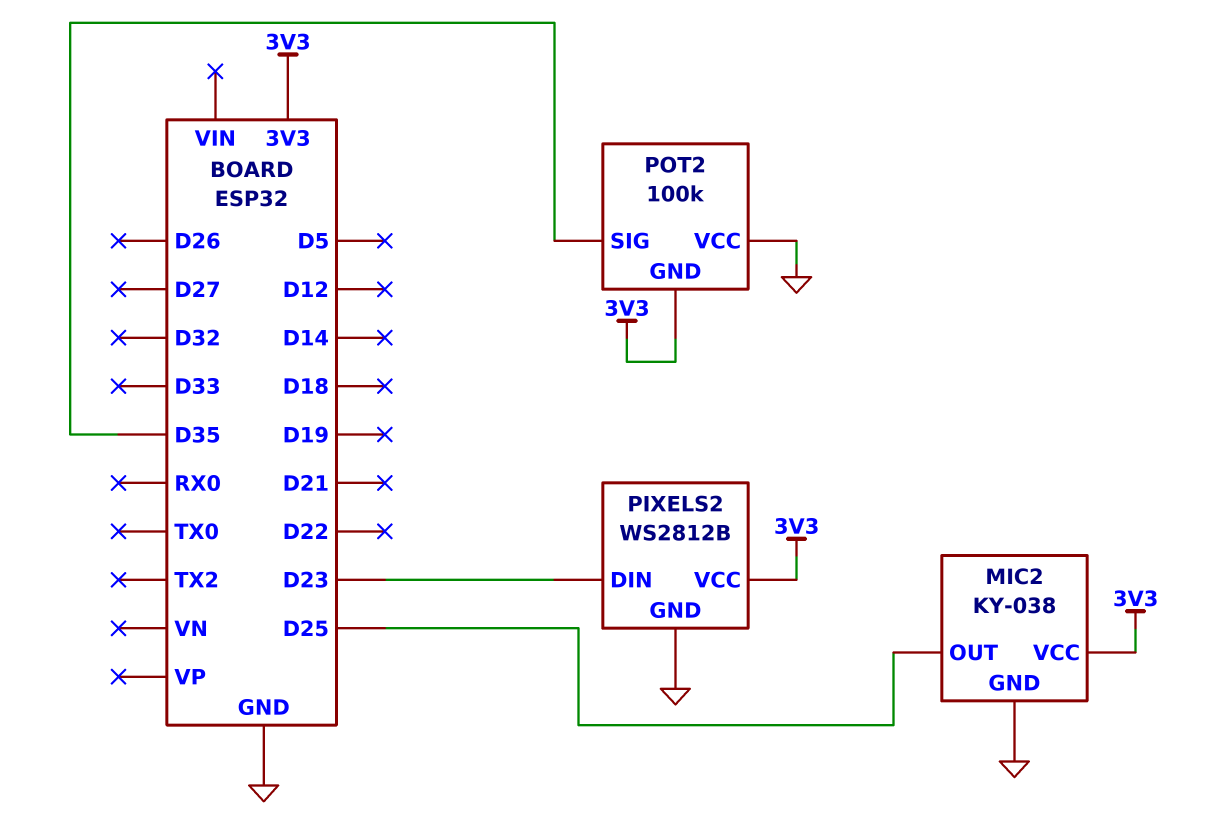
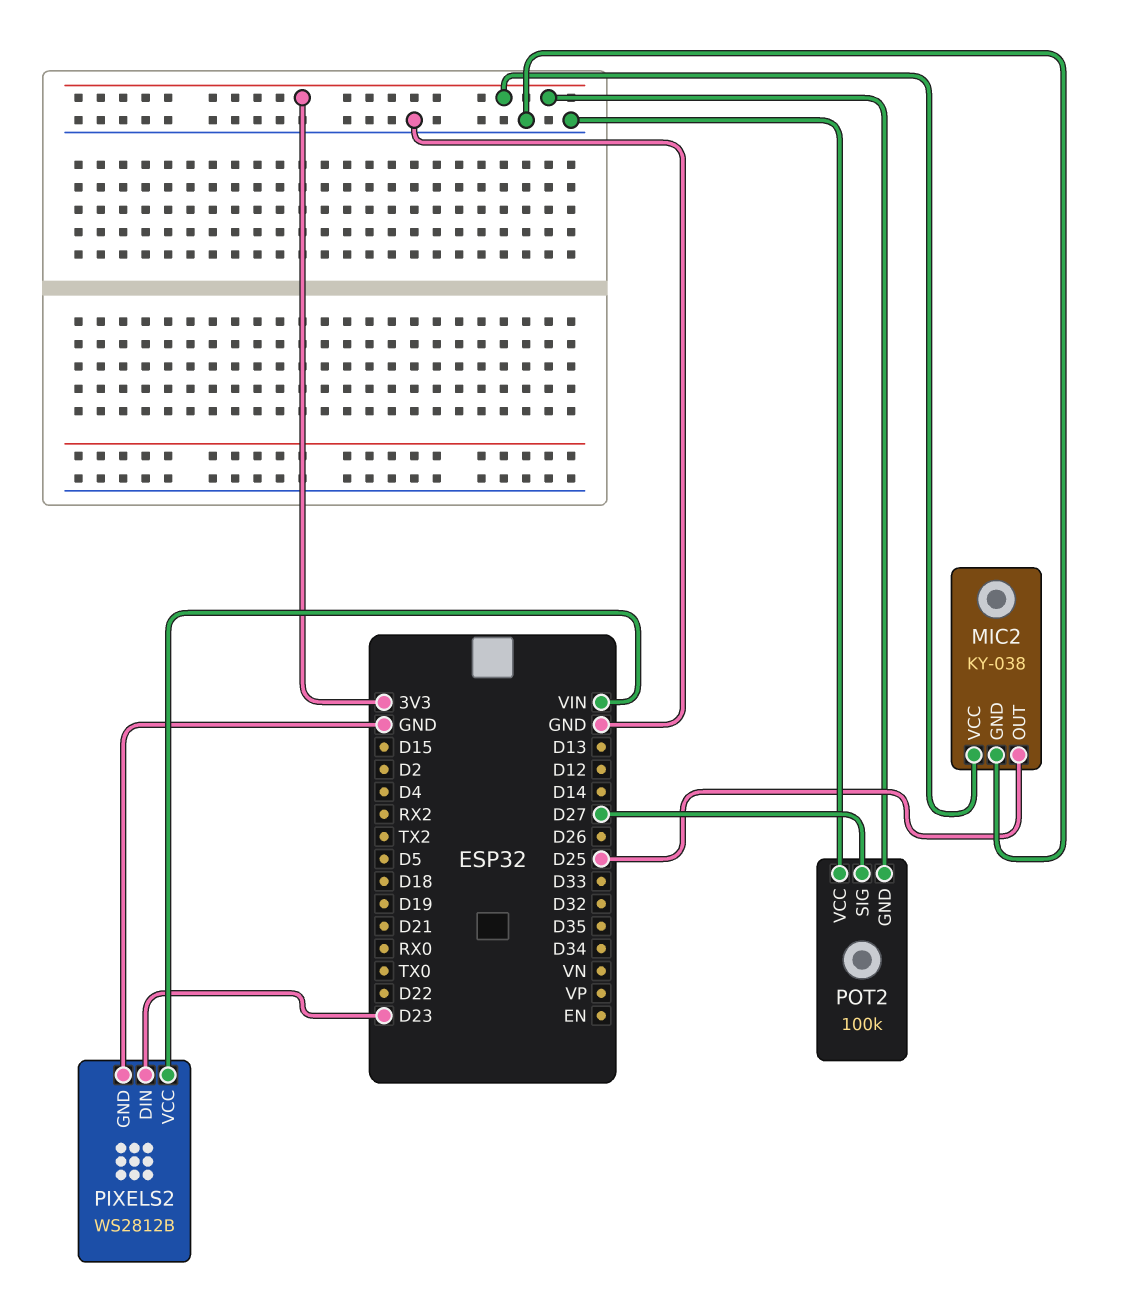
PIXELS2 pin VCC: 3V3 -> VIN
POT2 pin SIG: D35 -> D27

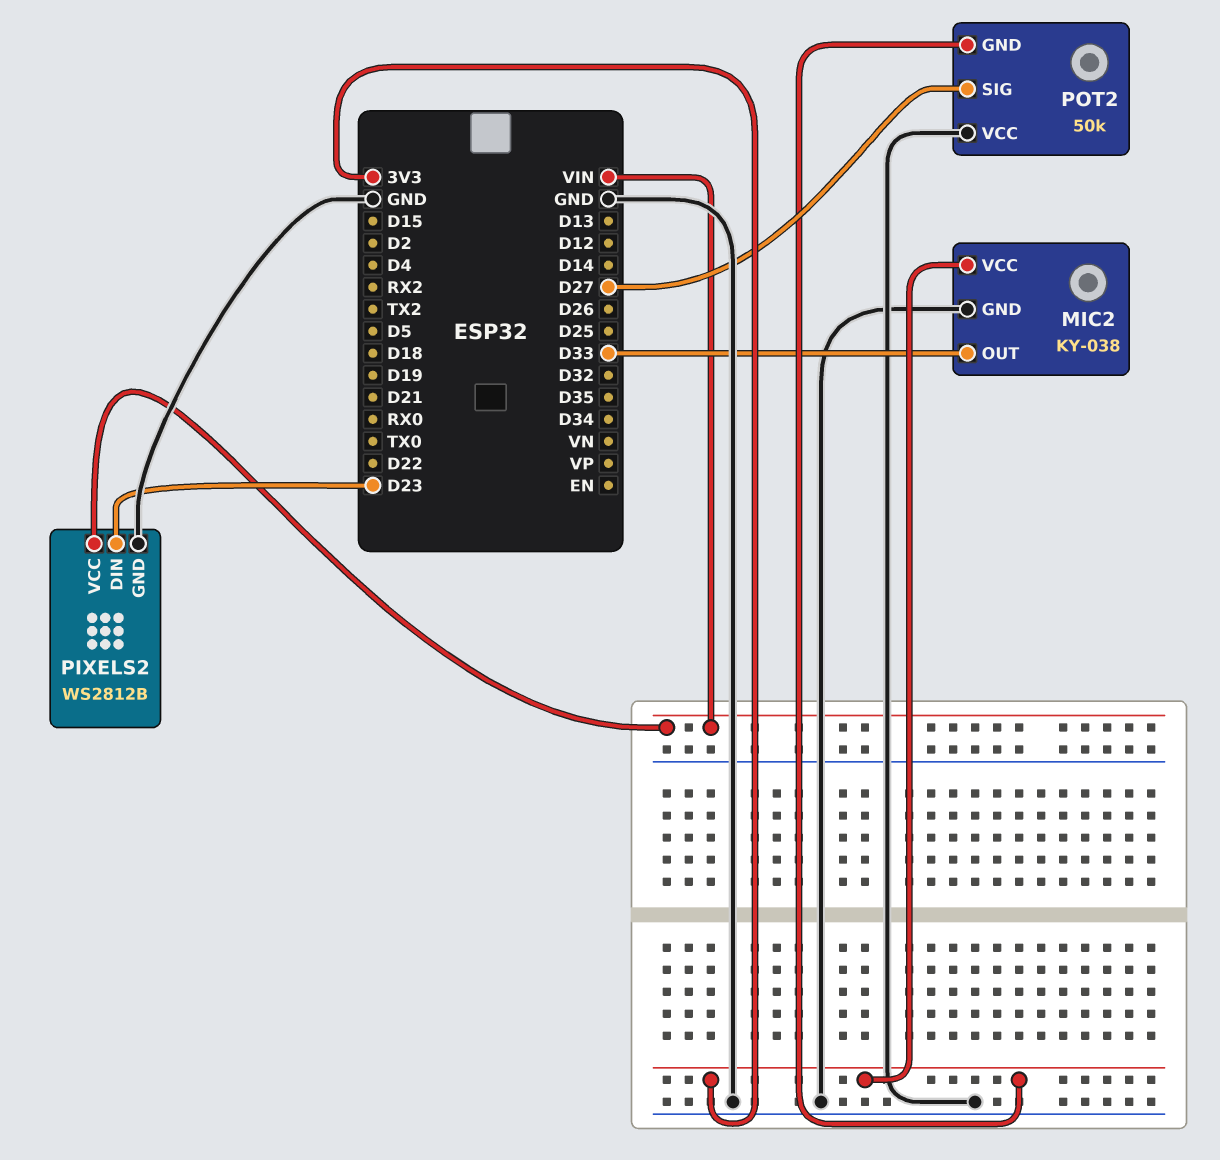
MIC2 pin OUT: D25 -> D33
POT2: 100k -> 50k

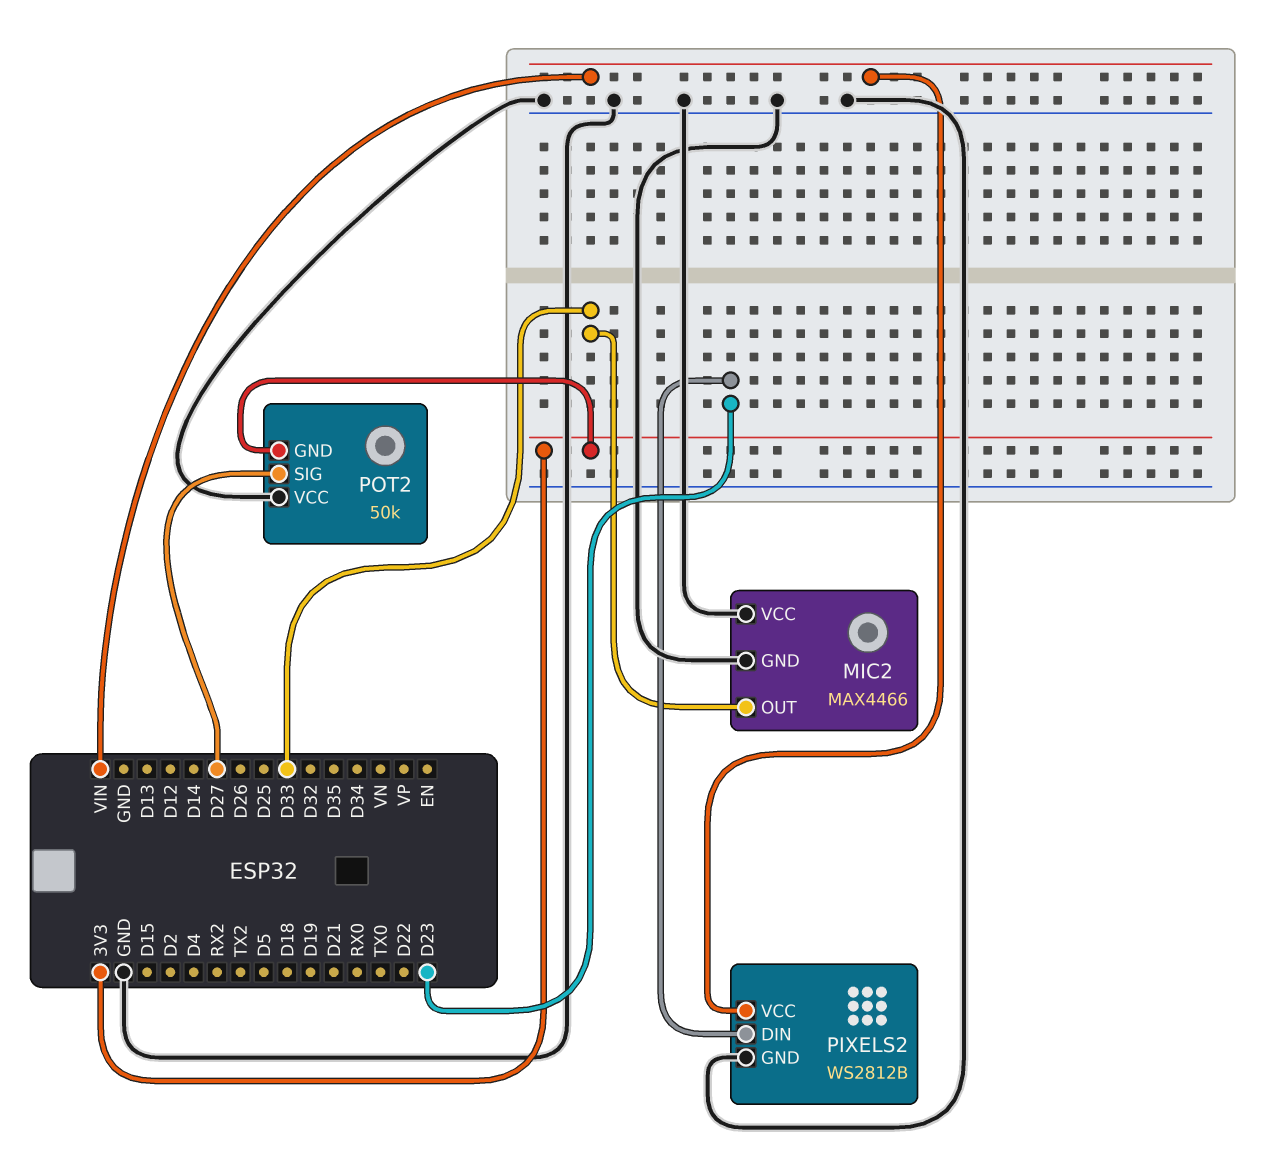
MIC2: KY-038 -> MAX4466
MIC2 pin VCC: 3V3 -> GND

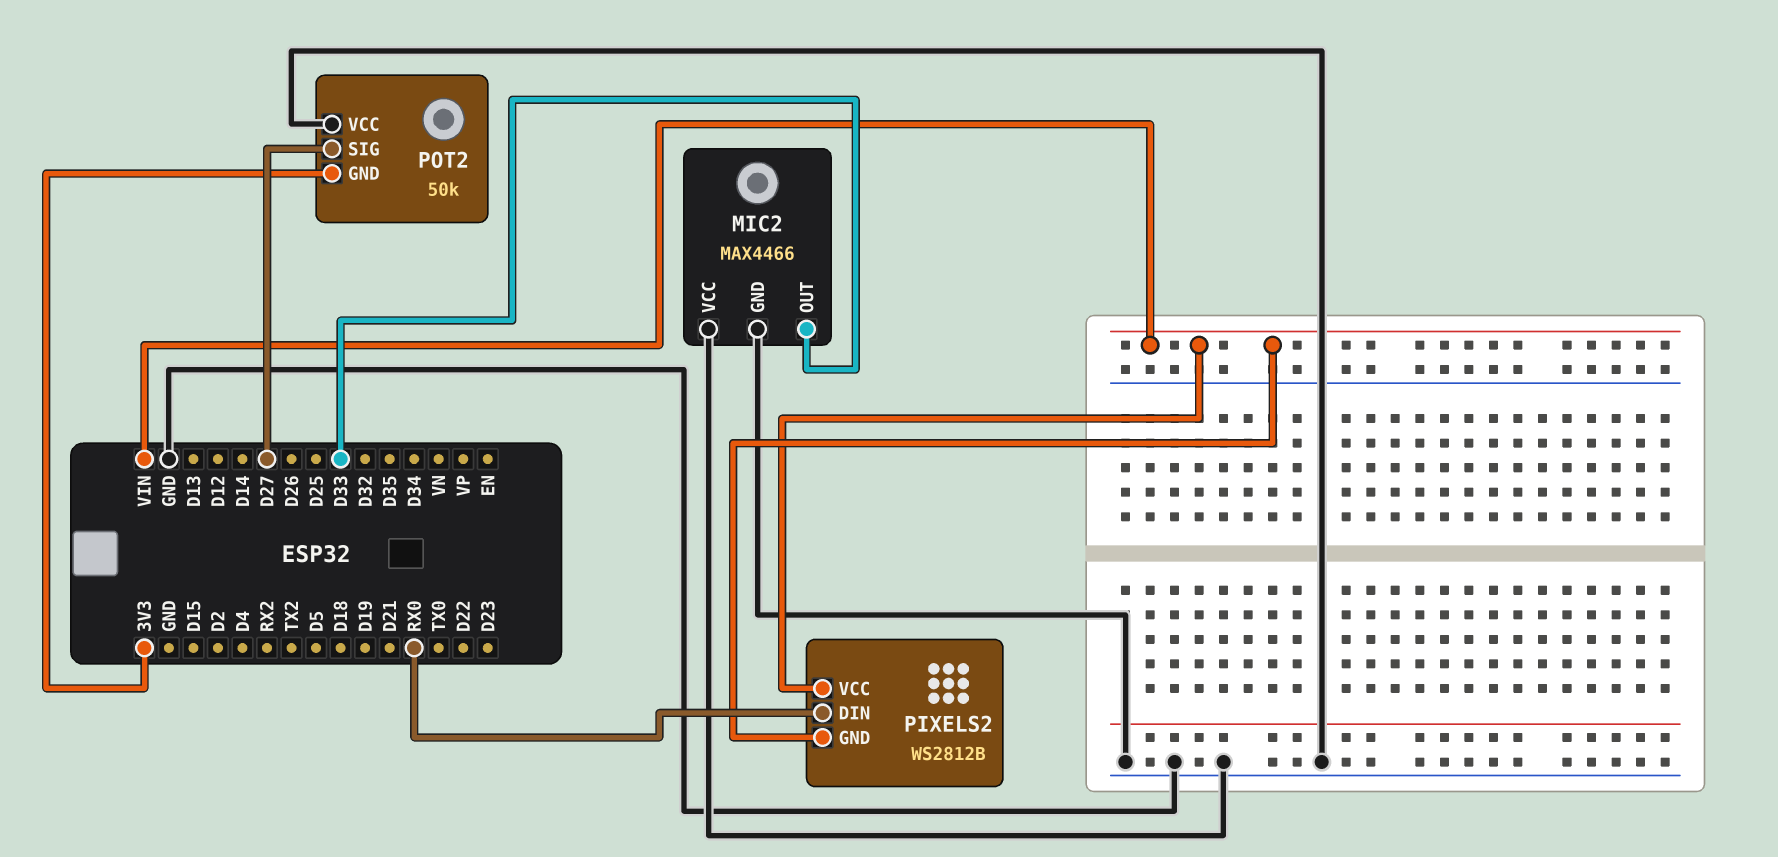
PIXELS2 pin DIN: D23 -> RX0
PIXELS2 pin GND: GND -> VIN

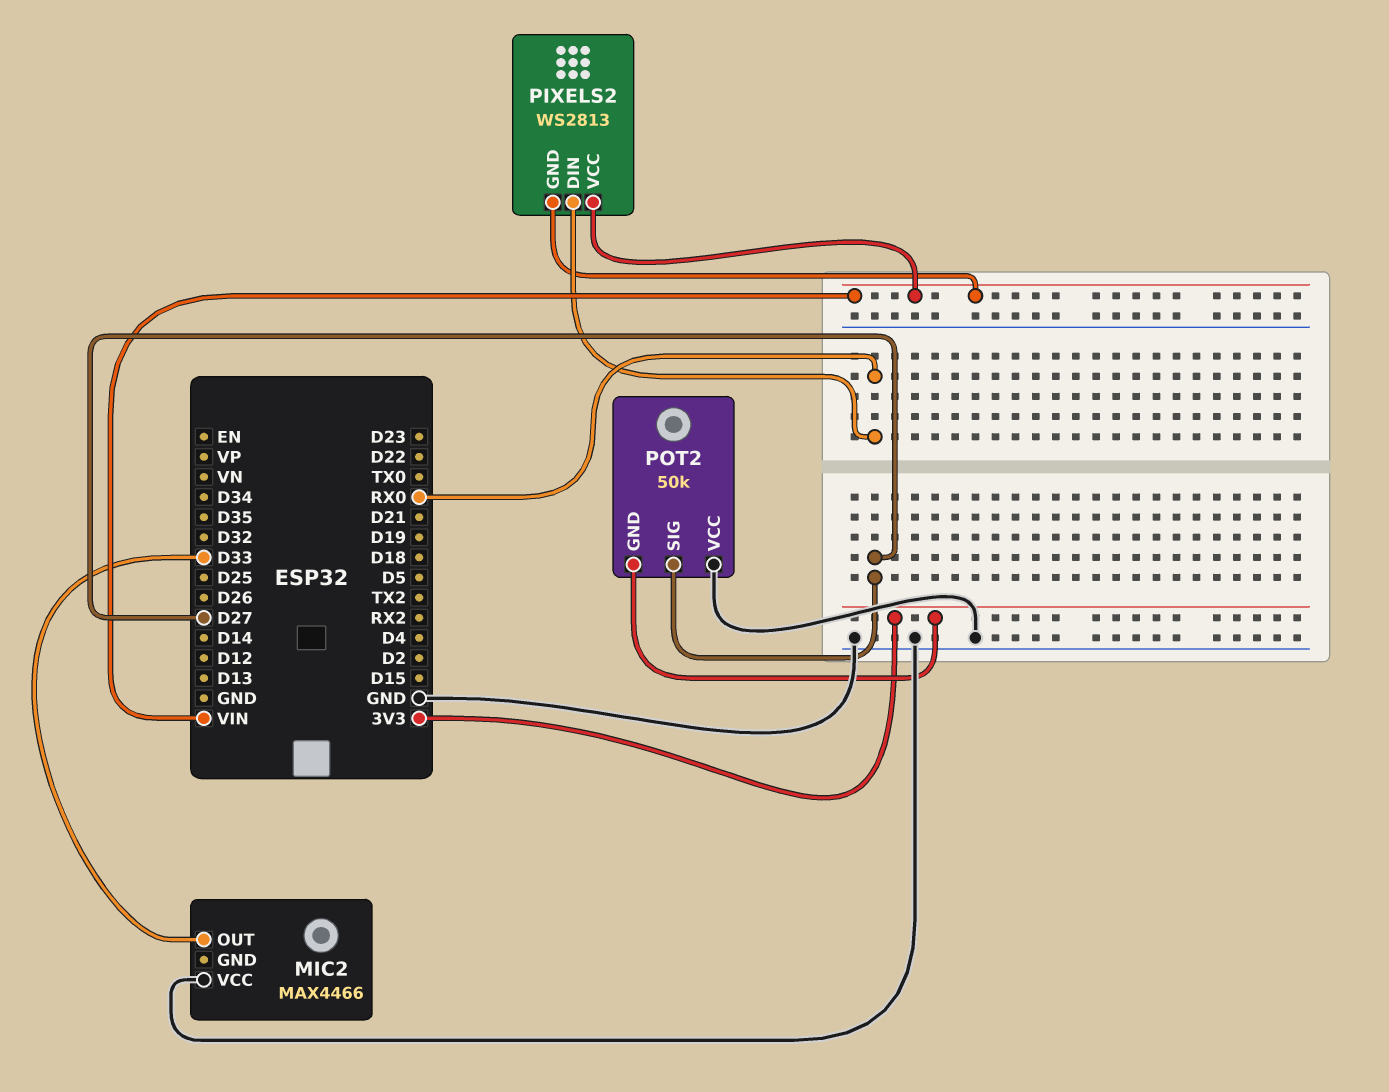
MIC2 pin GND: GND -> none
PIXELS2: WS2812B -> WS2813

